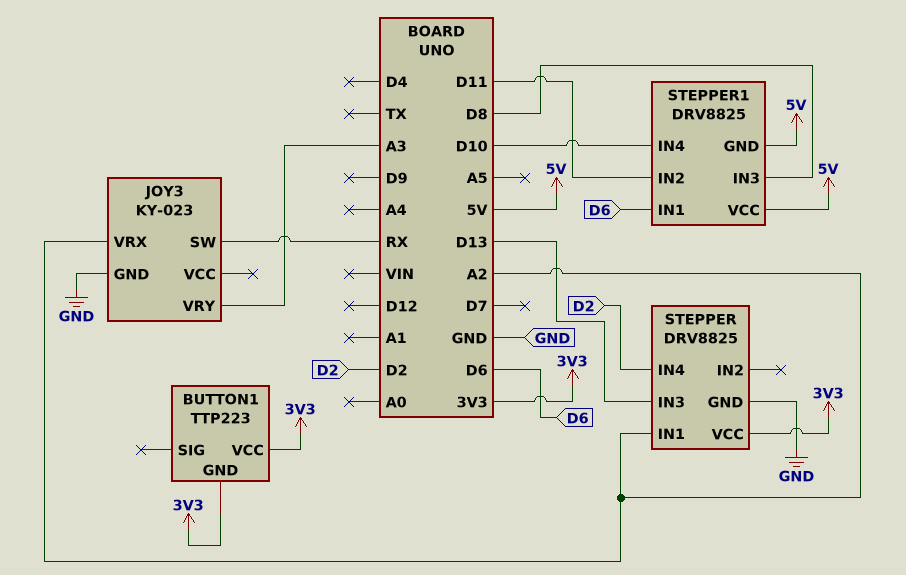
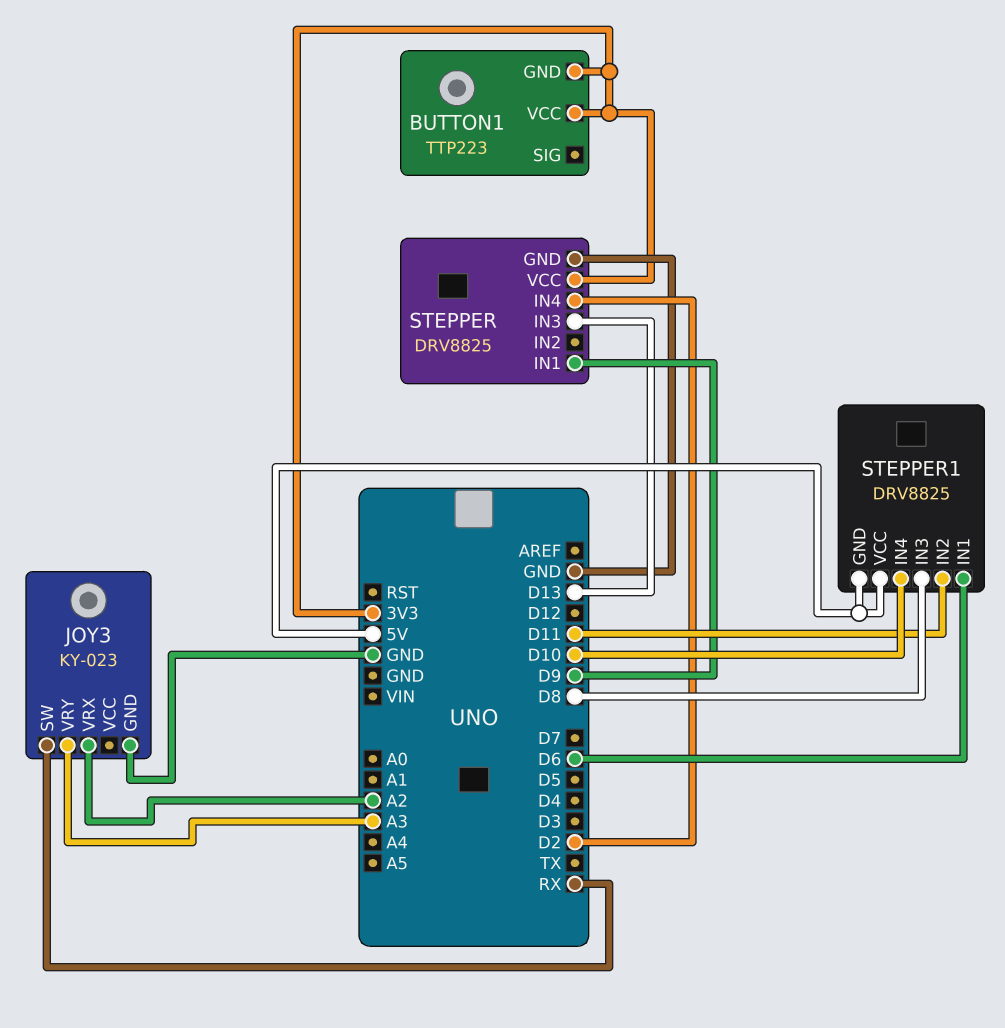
STEPPER pin IN1: A2 -> D9

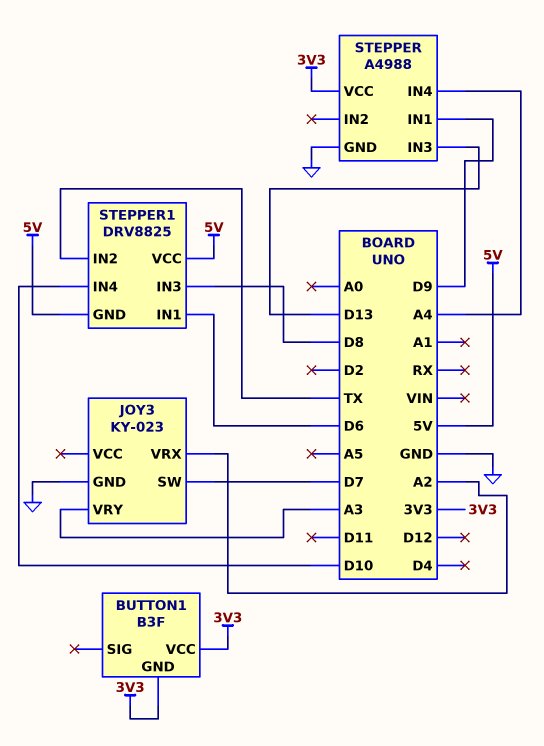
BUTTON1: TTP223 -> B3F
JOY3 pin SW: RX -> D7
STEPPER: DRV8825 -> A4988
STEPPER pin IN4: D2 -> A4
STEPPER1 pin IN2: D11 -> TX

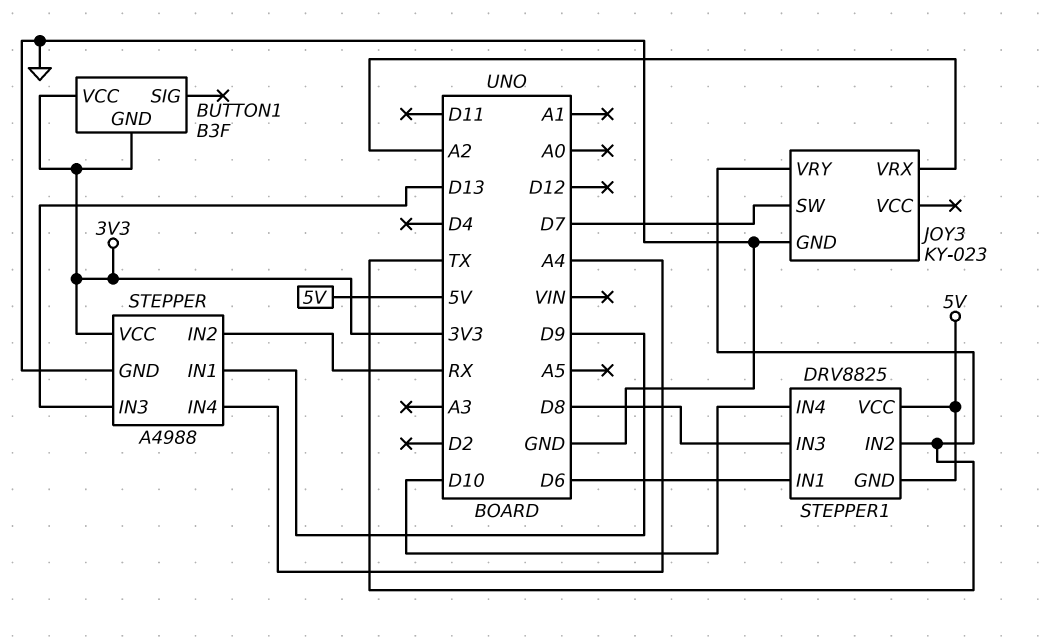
JOY3 pin VRY: A3 -> TX
STEPPER pin IN2: none -> RX

